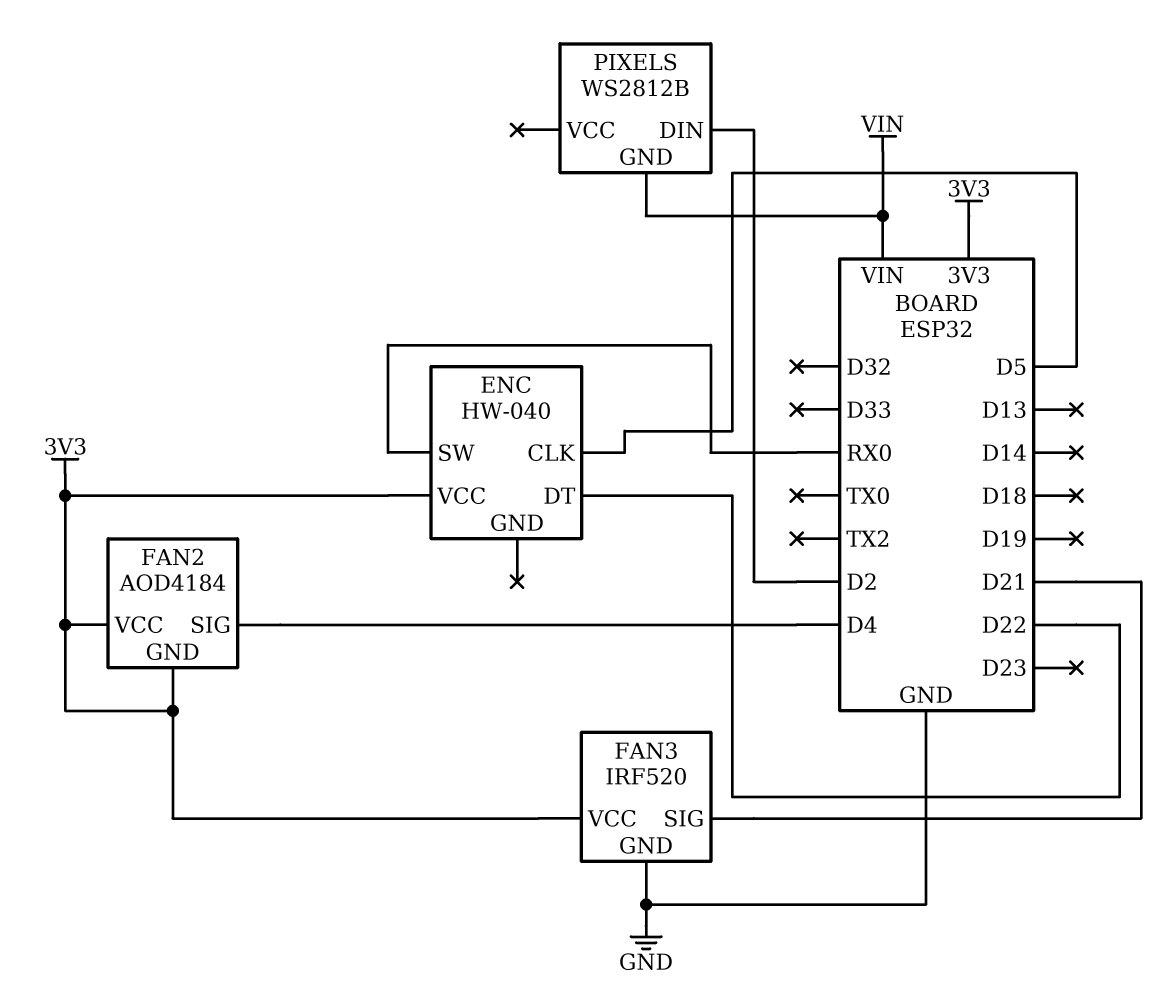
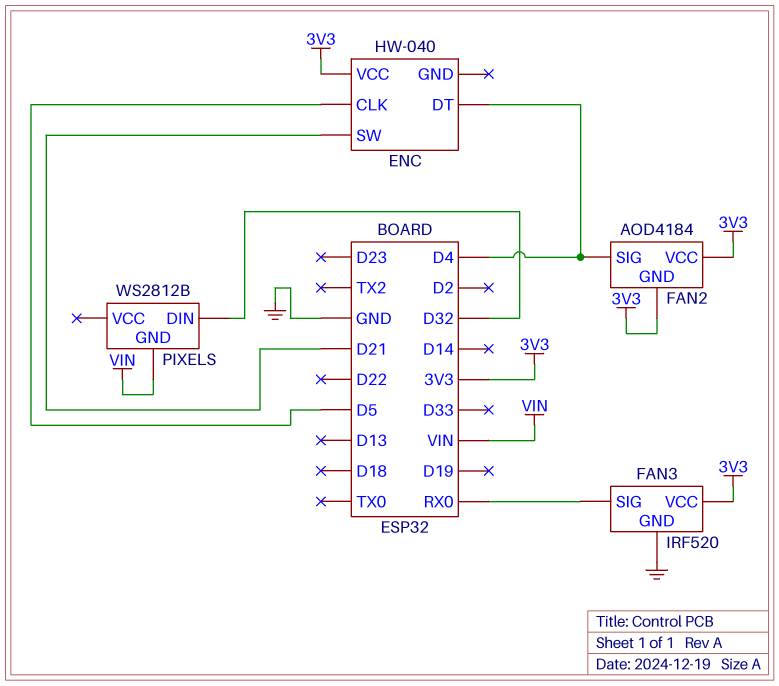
ENC pin DT: D22 -> D4
ENC pin SW: RX0 -> D21
FAN3 pin SIG: D21 -> RX0
PIXELS pin DIN: D2 -> D32

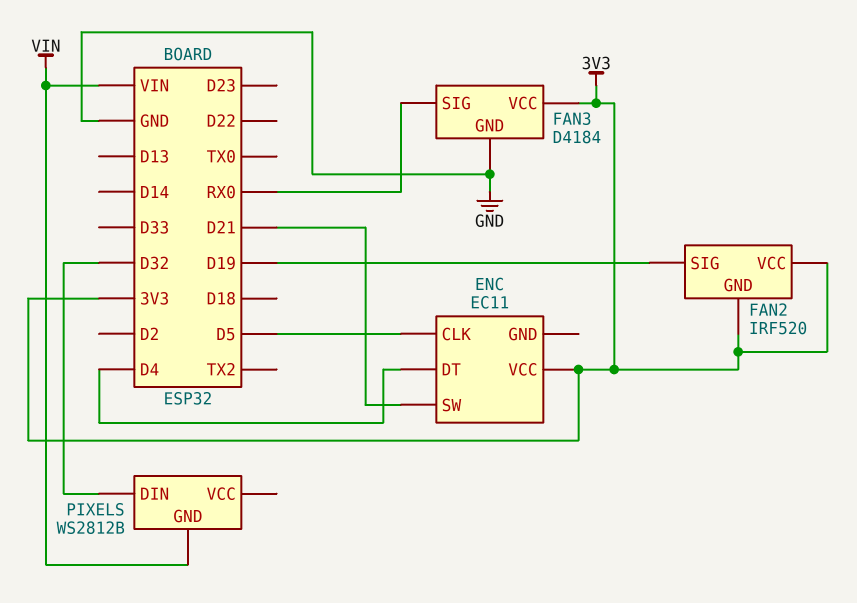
ENC: HW-040 -> EC11
FAN2: AOD4184 -> IRF520
FAN2 pin SIG: D4 -> D19
FAN3: IRF520 -> D4184

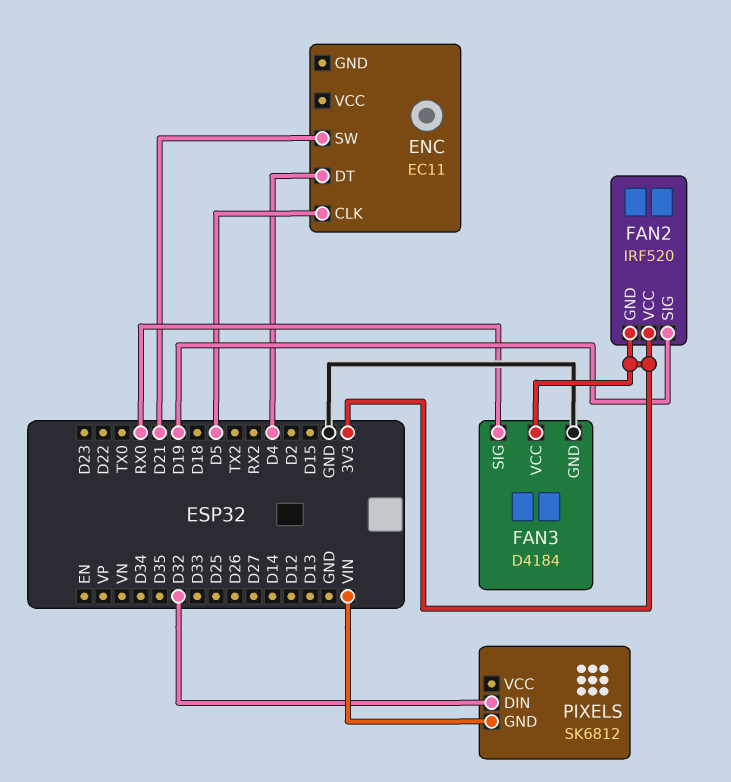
ENC pin VCC: 3V3 -> none
PIXELS: WS2812B -> SK6812

